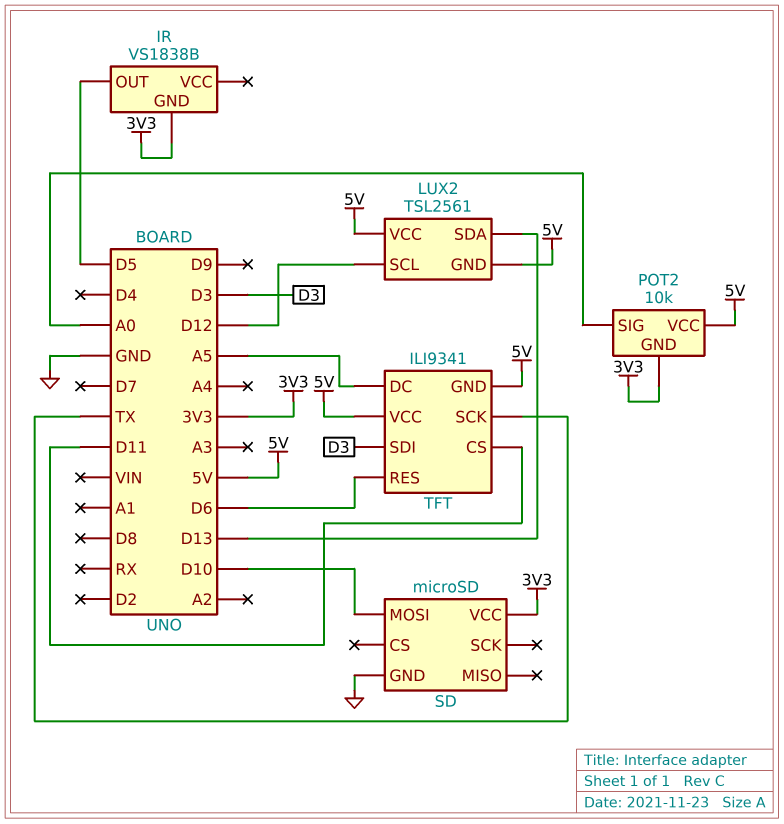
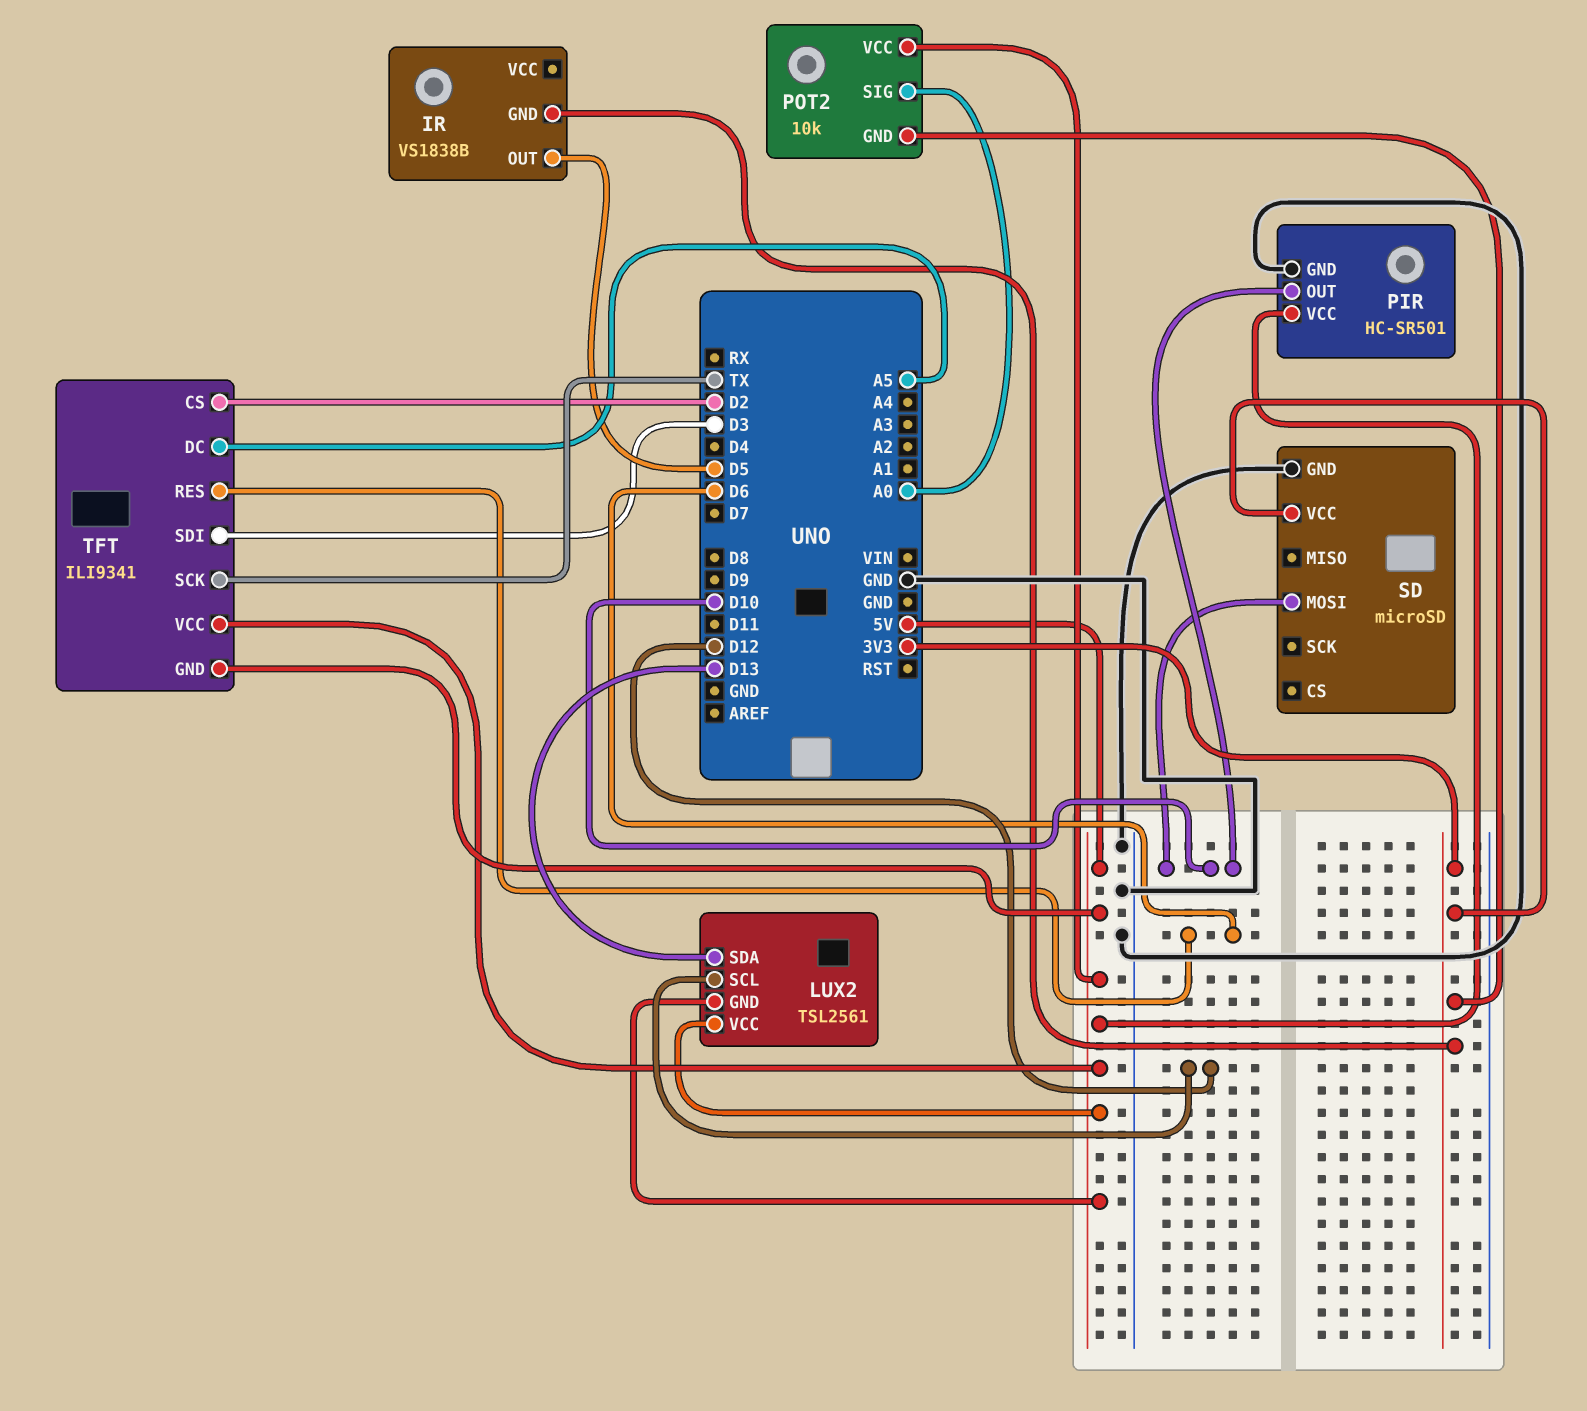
PIR: none -> HC-SR501
PIR pin GND: none -> GND
PIR pin OUT: none -> D10
PIR pin VCC: none -> 5V
TFT pin CS: D11 -> D2

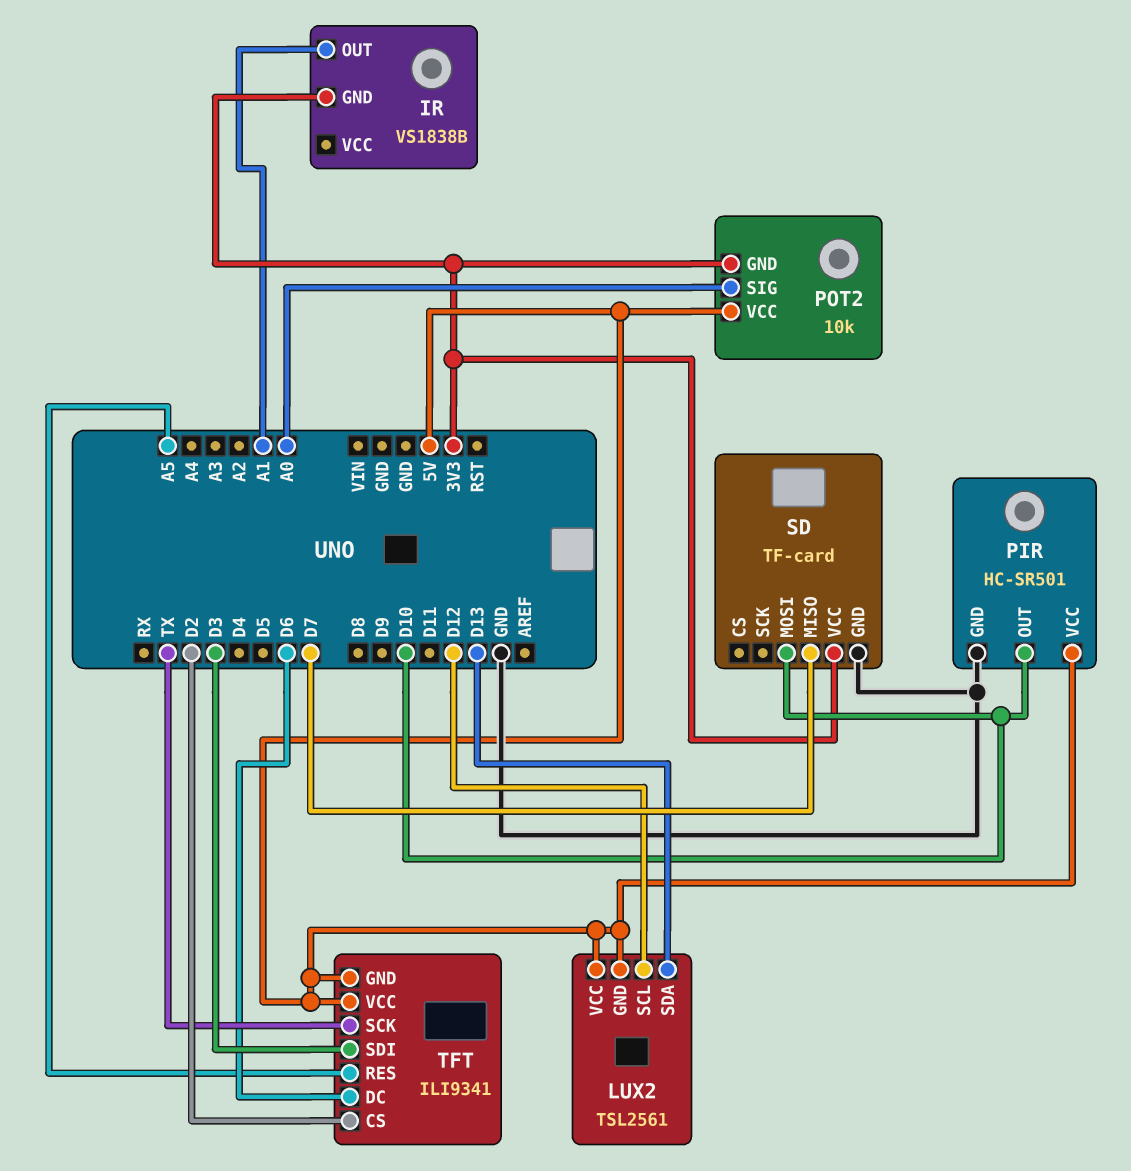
IR pin OUT: D5 -> A1
SD: microSD -> TF-card
SD pin MISO: none -> D7
TFT pin DC: A5 -> D6
TFT pin RES: D6 -> A5

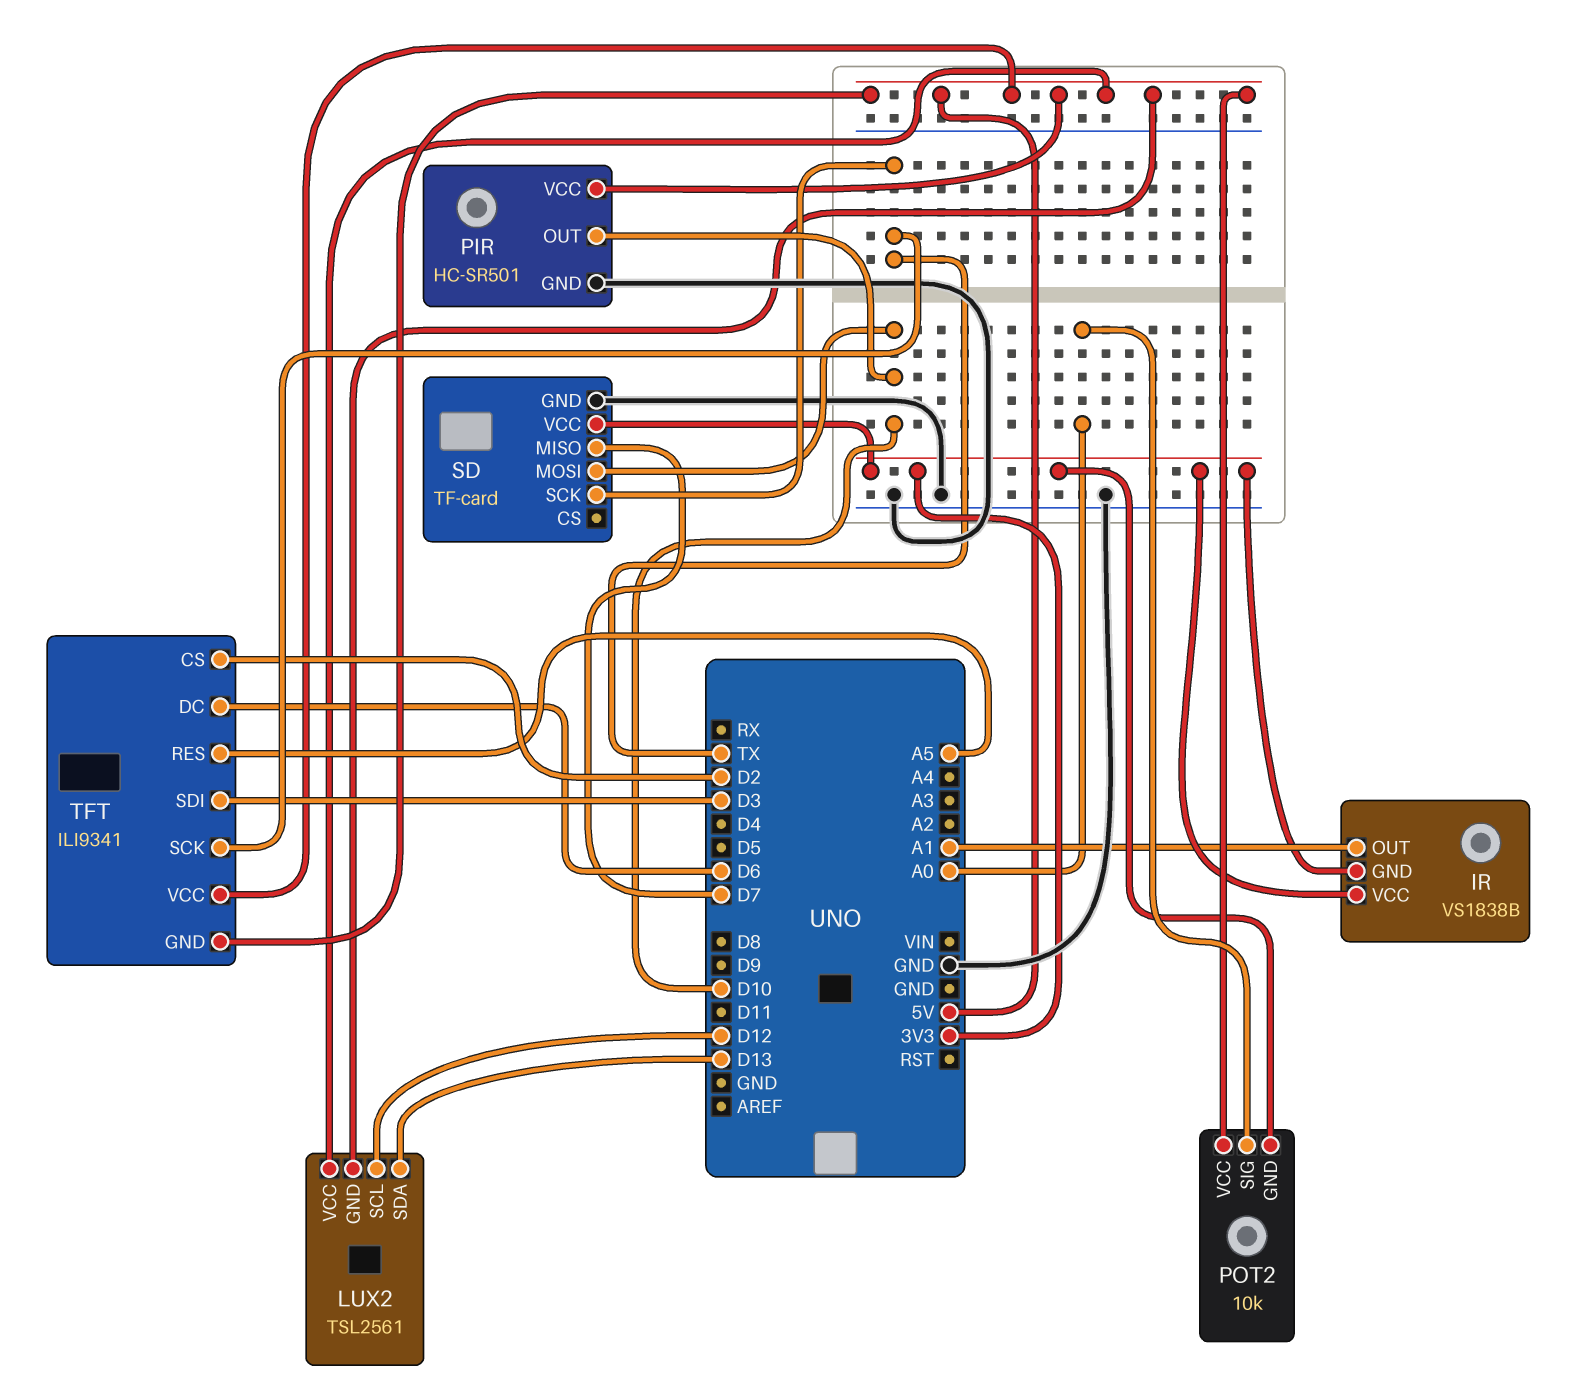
IR pin VCC: none -> 3V3
SD pin SCK: none -> TX

